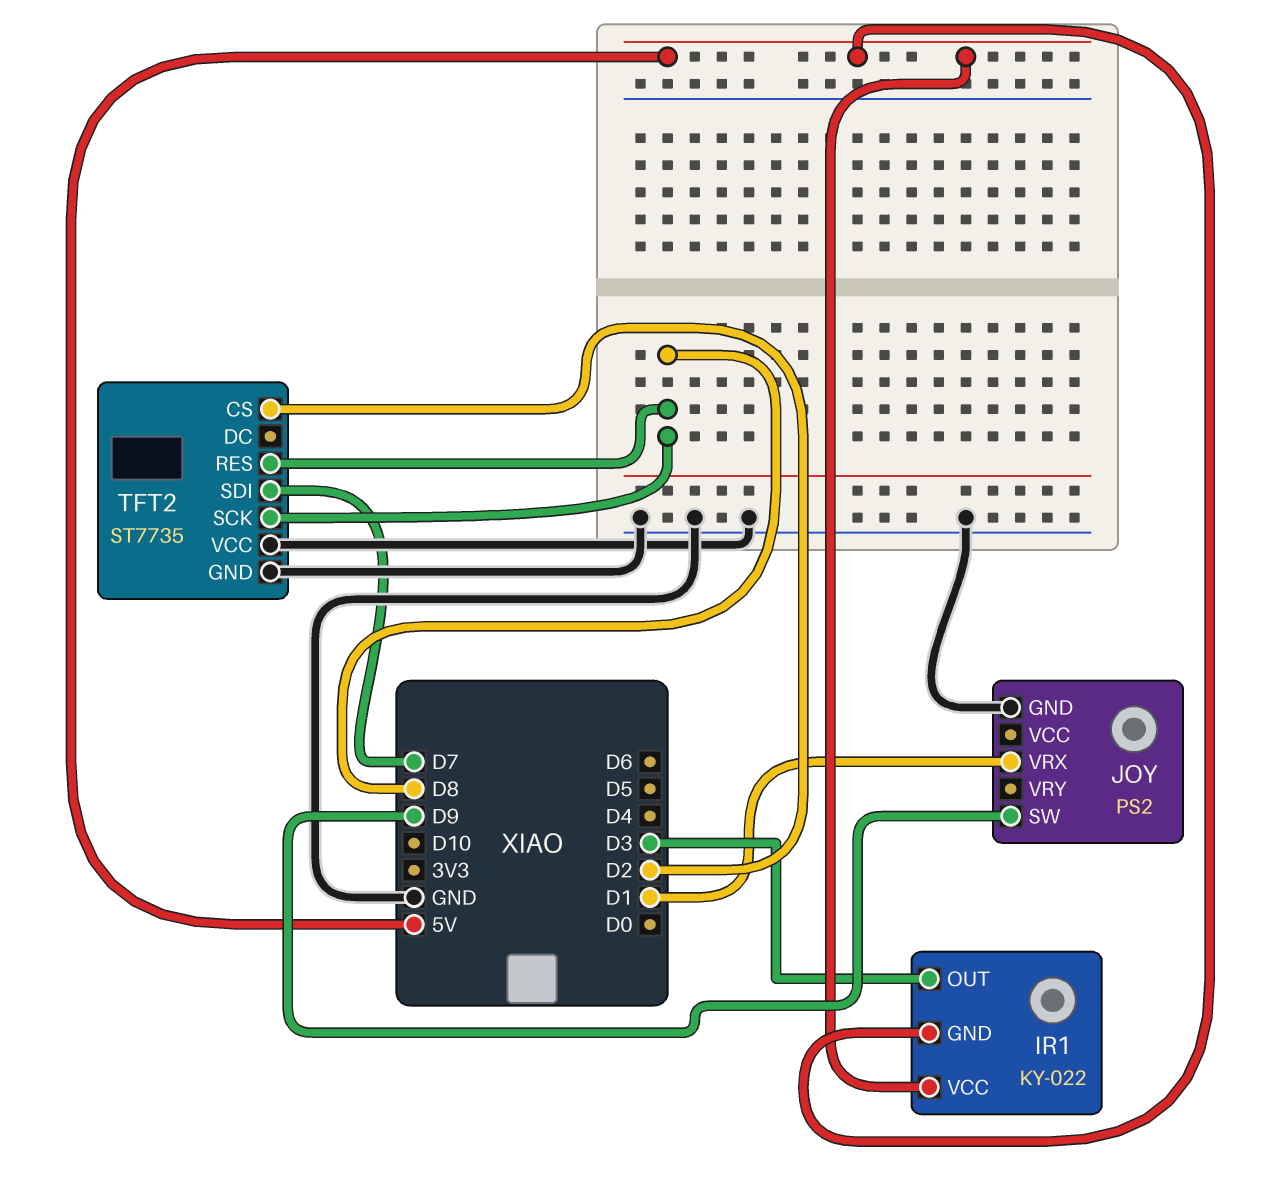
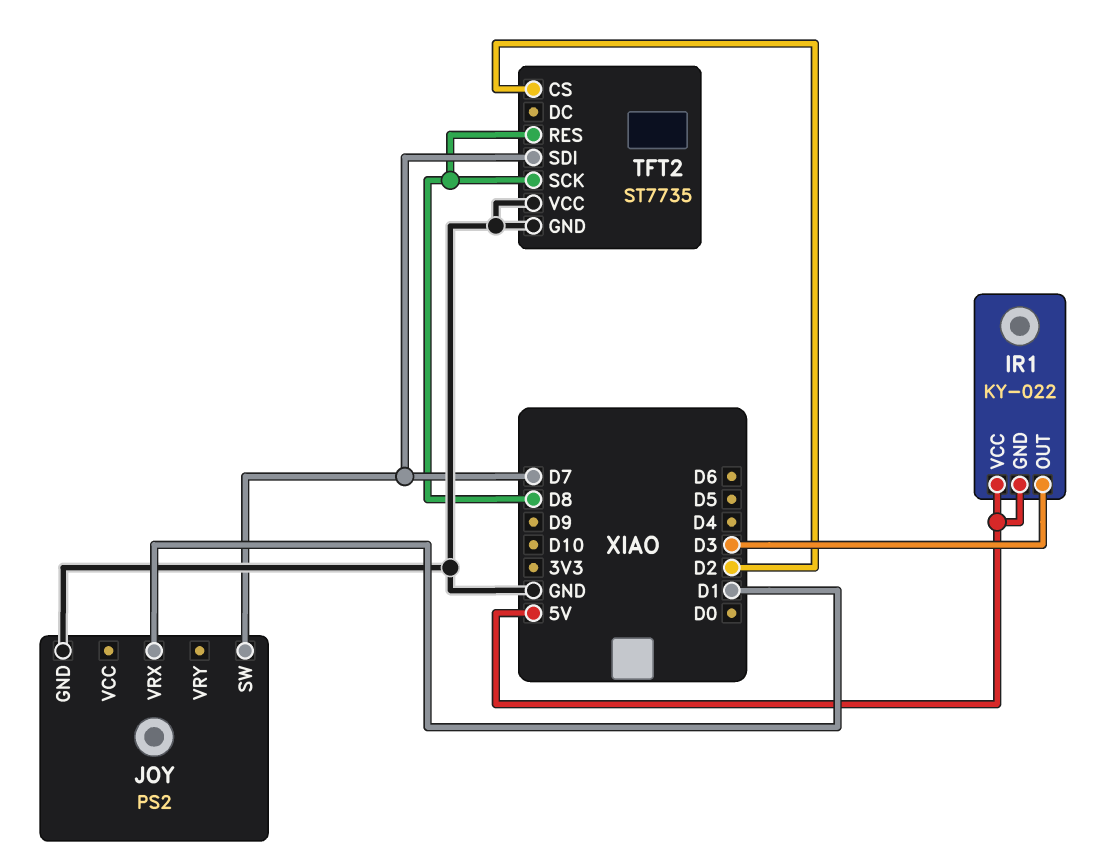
JOY pin SW: D9 -> D7

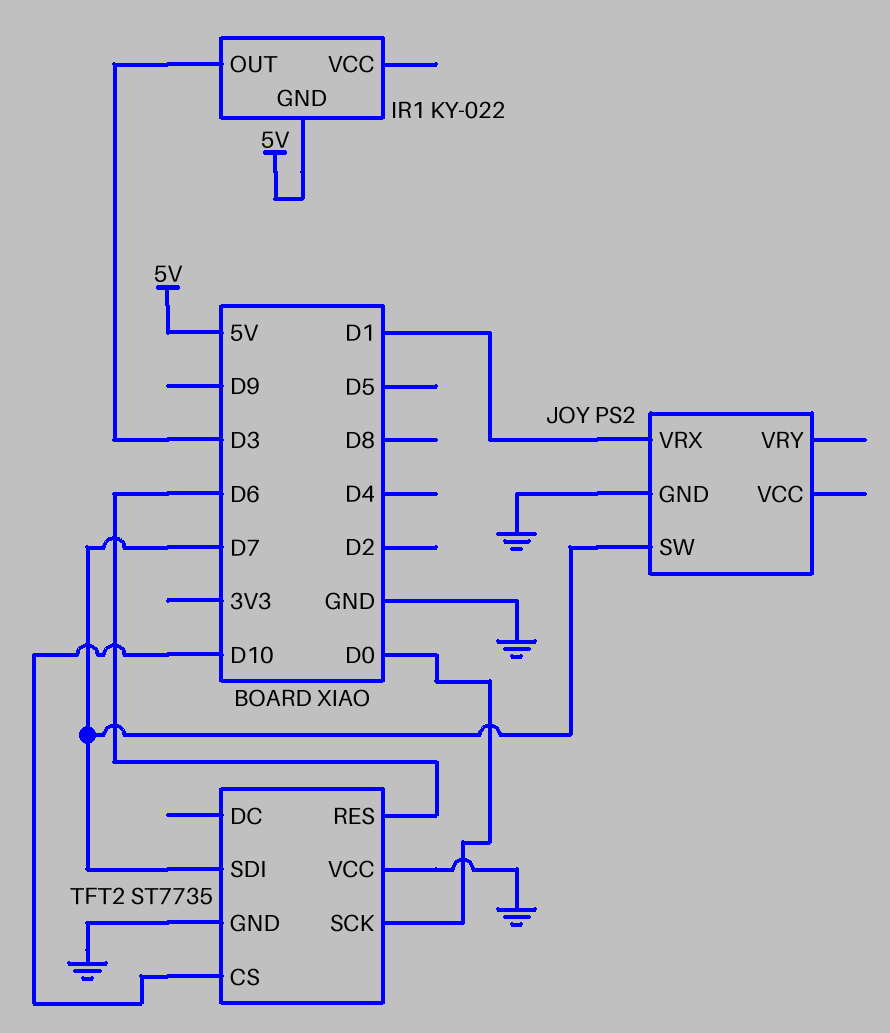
IR1 pin VCC: 5V -> none
TFT2 pin CS: D2 -> D10
TFT2 pin RES: D8 -> D6
TFT2 pin SCK: D8 -> D0

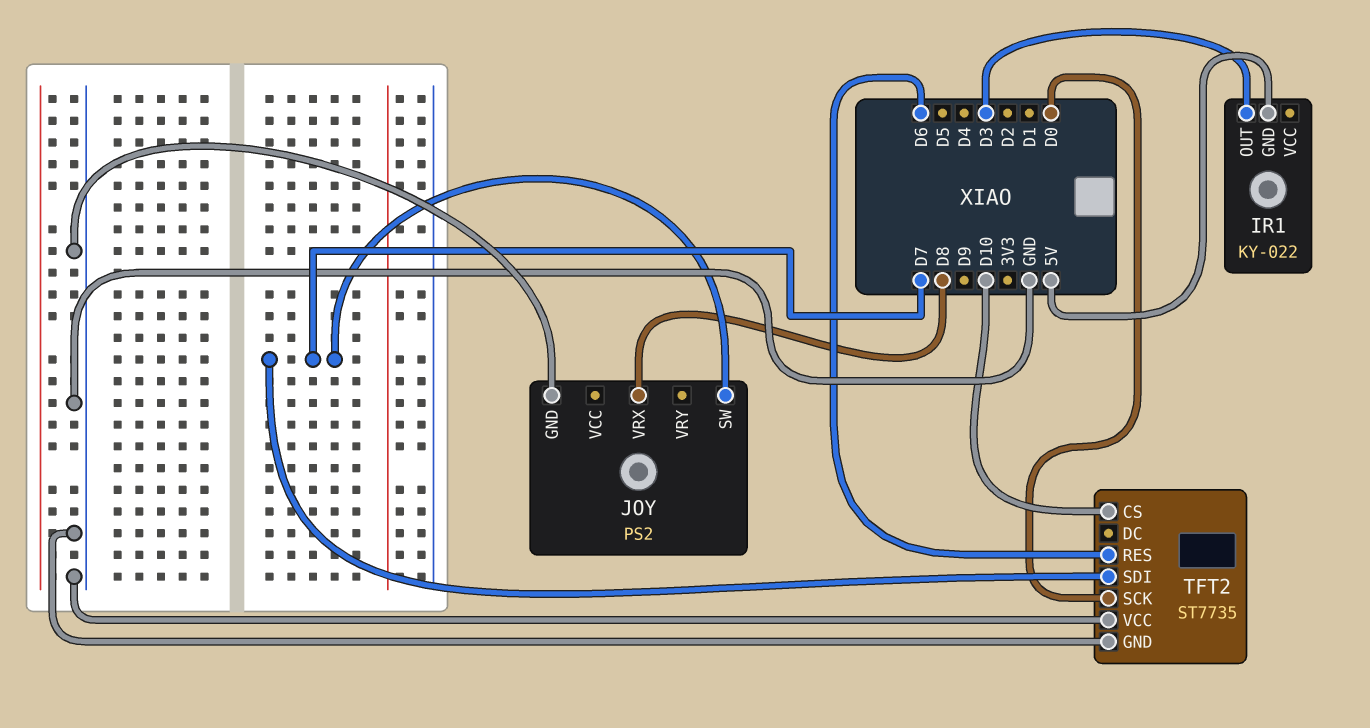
JOY pin VRX: D1 -> D8

